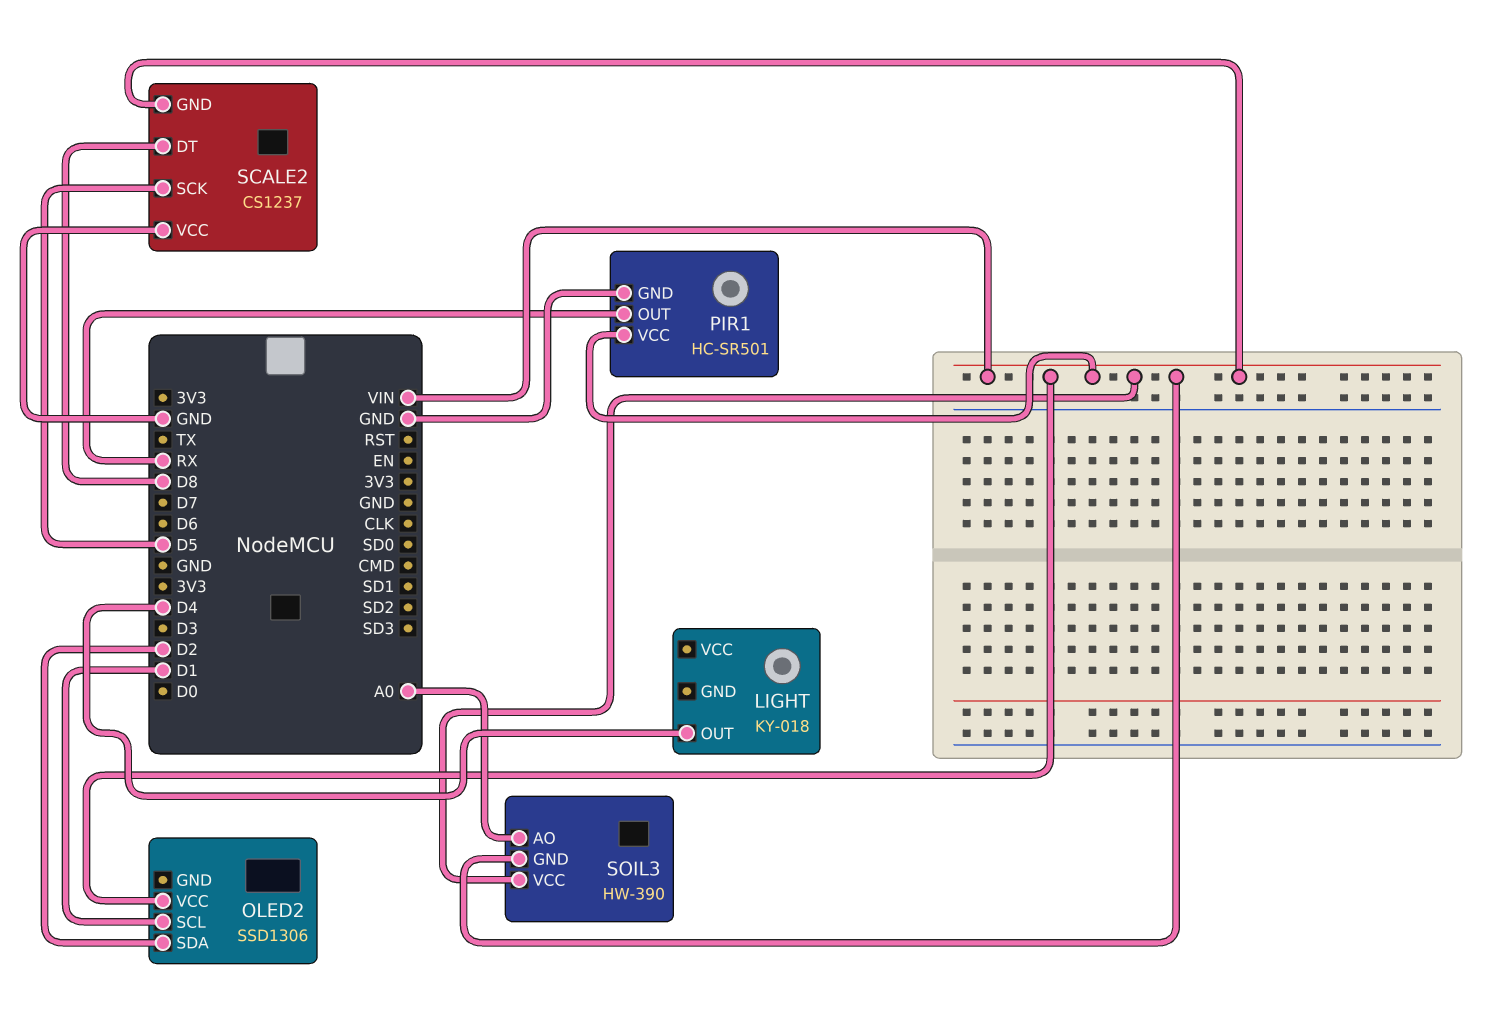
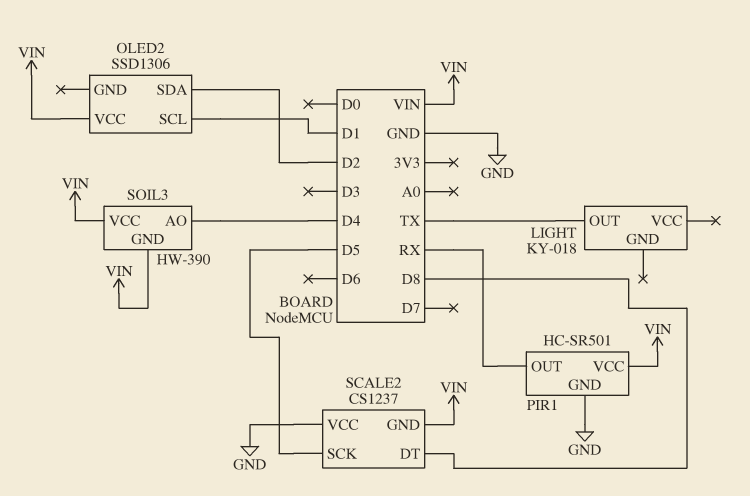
LIGHT pin OUT: D4 -> TX
SOIL3 pin AO: A0 -> D4

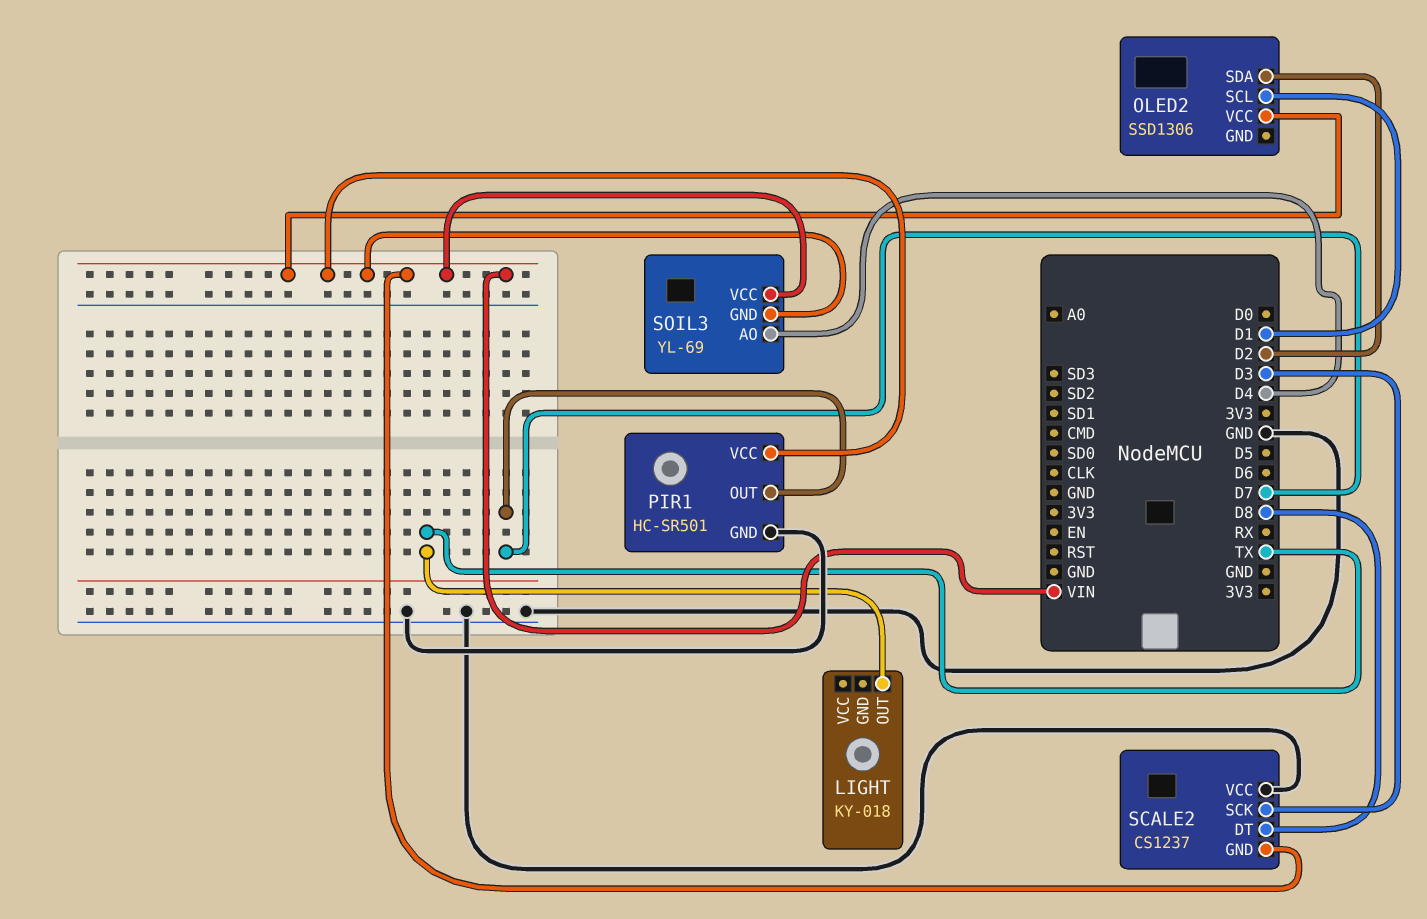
PIR1 pin OUT: RX -> D7
SCALE2 pin SCK: D5 -> D3
SOIL3: HW-390 -> YL-69

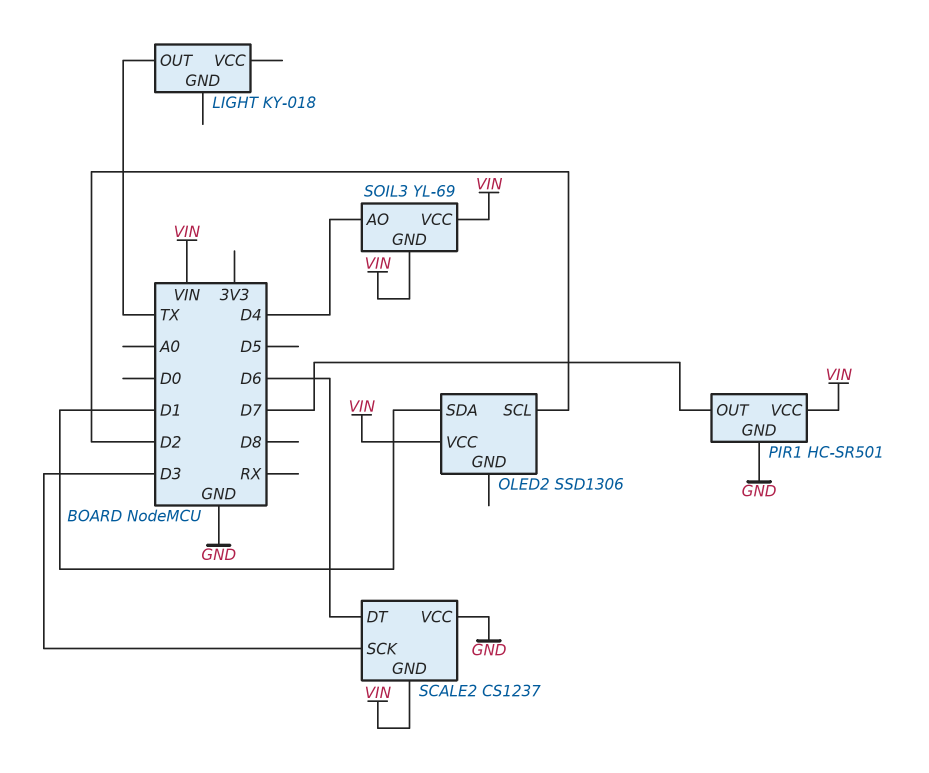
OLED2 pin SCL: D1 -> D2
OLED2 pin SDA: D2 -> D1
SCALE2 pin DT: D8 -> D6

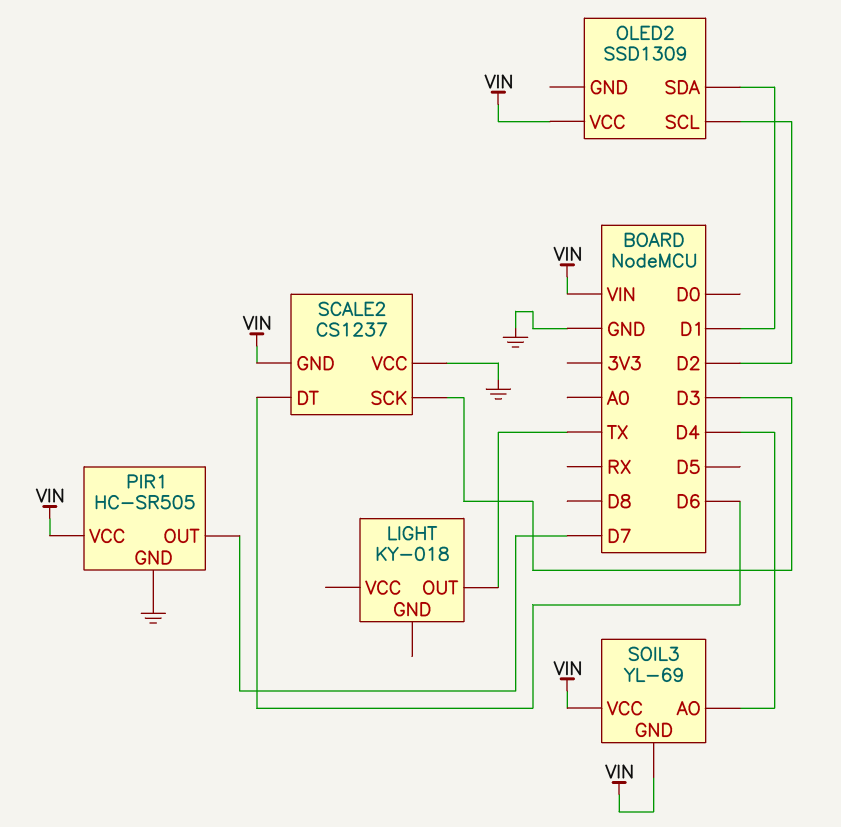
OLED2: SSD1306 -> SSD1309
PIR1: HC-SR501 -> HC-SR505

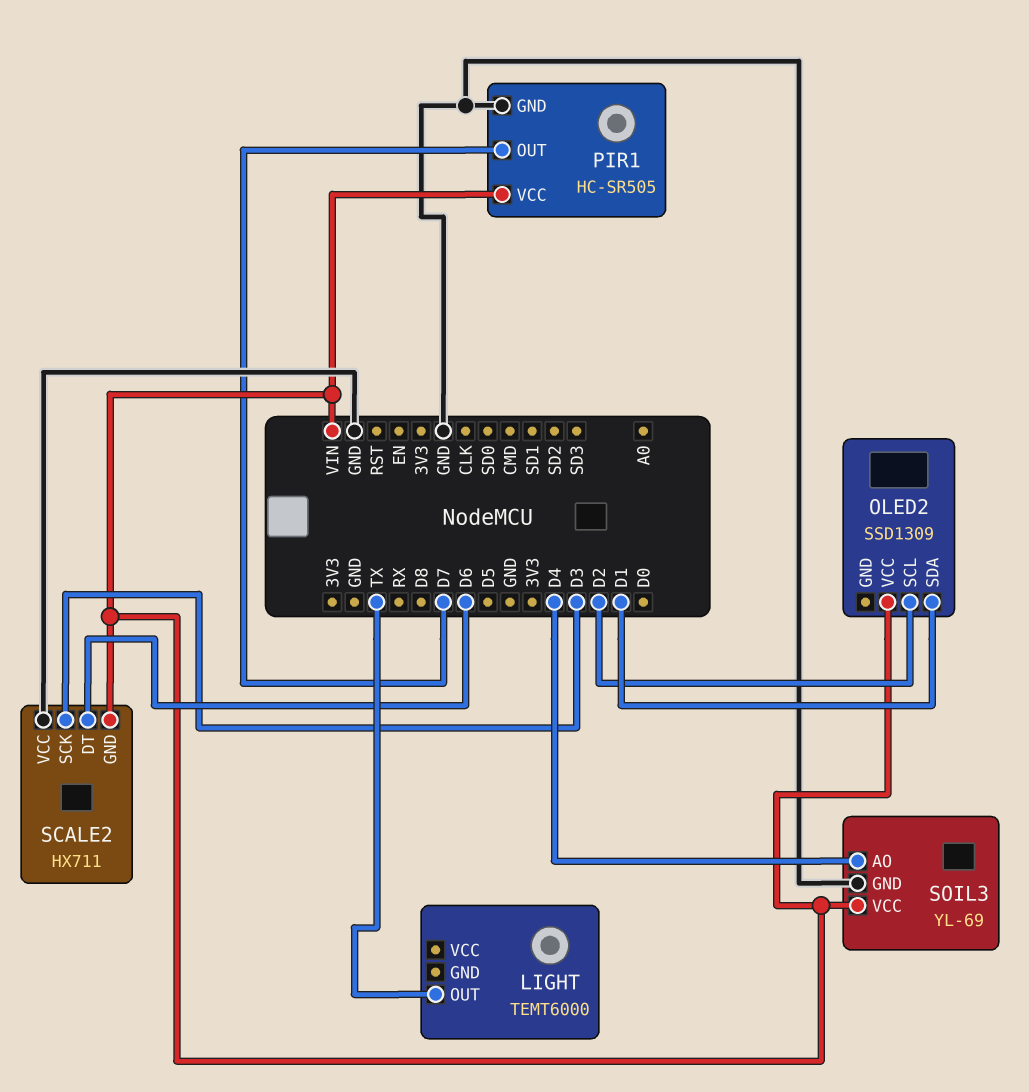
LIGHT: KY-018 -> TEMT6000
SCALE2: CS1237 -> HX711
SOIL3 pin GND: VIN -> GND

